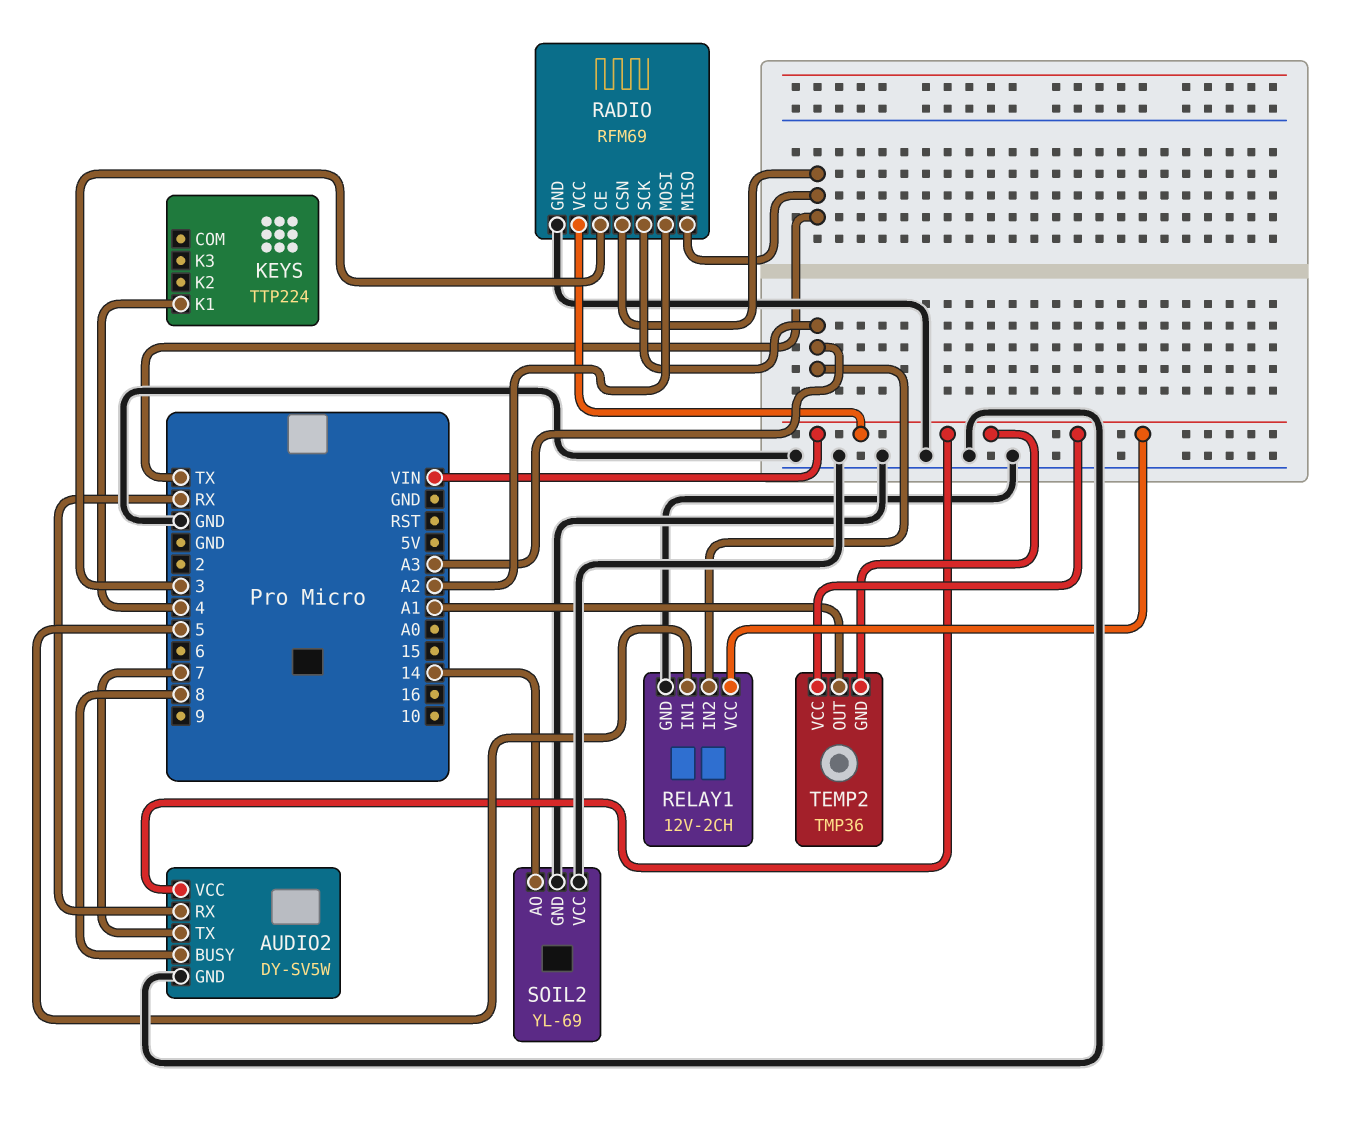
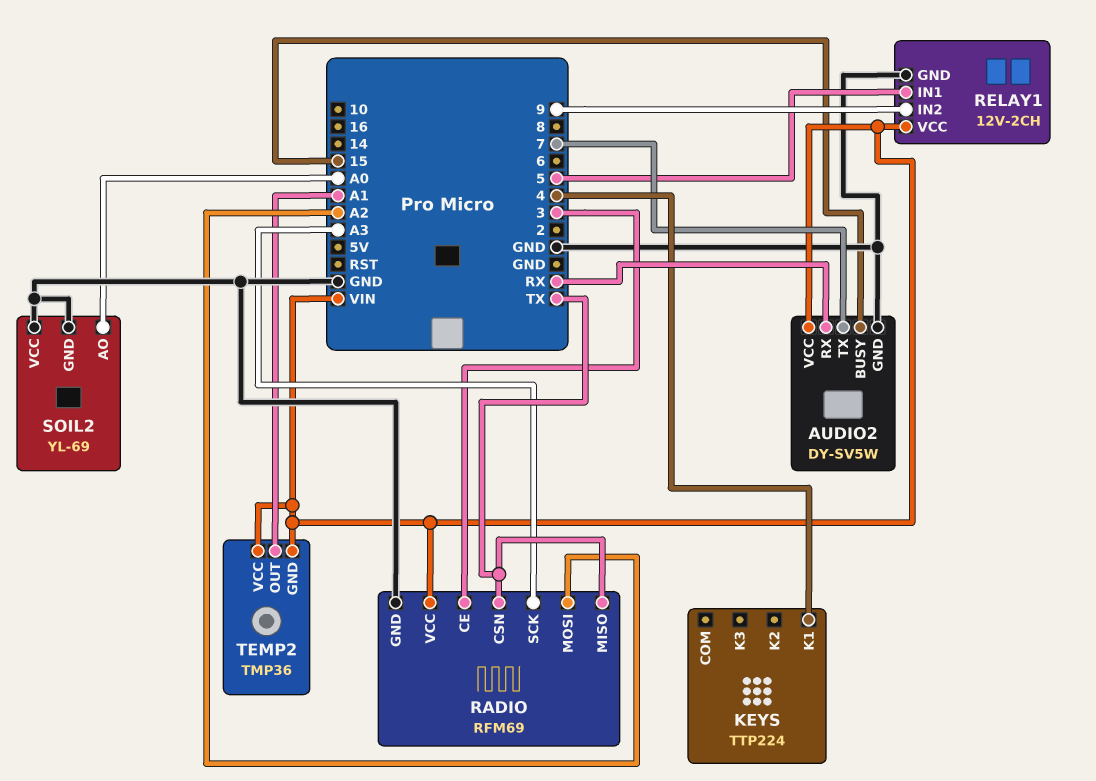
AUDIO2 pin BUSY: 8 -> 15
RELAY1 pin IN2: A3 -> 9
SOIL2 pin AO: 14 -> A0

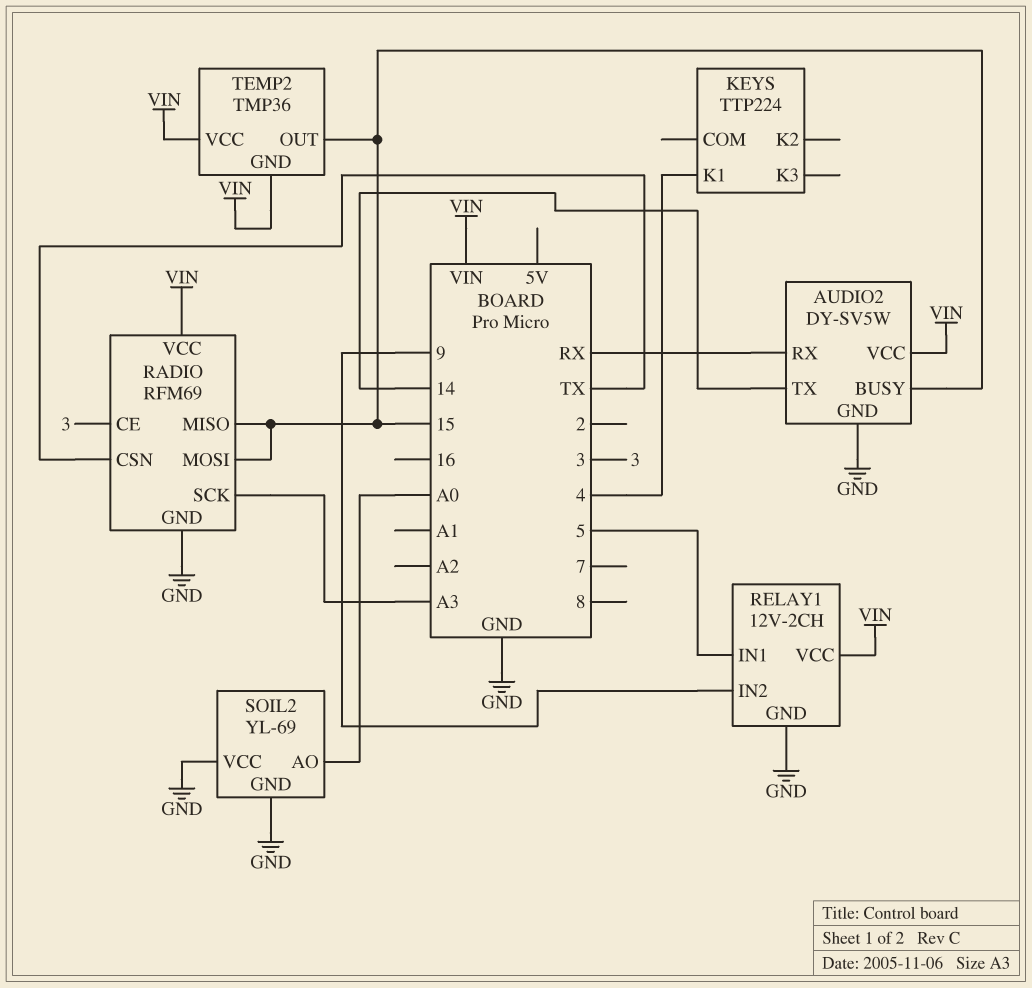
AUDIO2 pin TX: 7 -> 14
RADIO pin MISO: TX -> 15
RADIO pin MOSI: A2 -> 15
TEMP2 pin OUT: A1 -> 15

